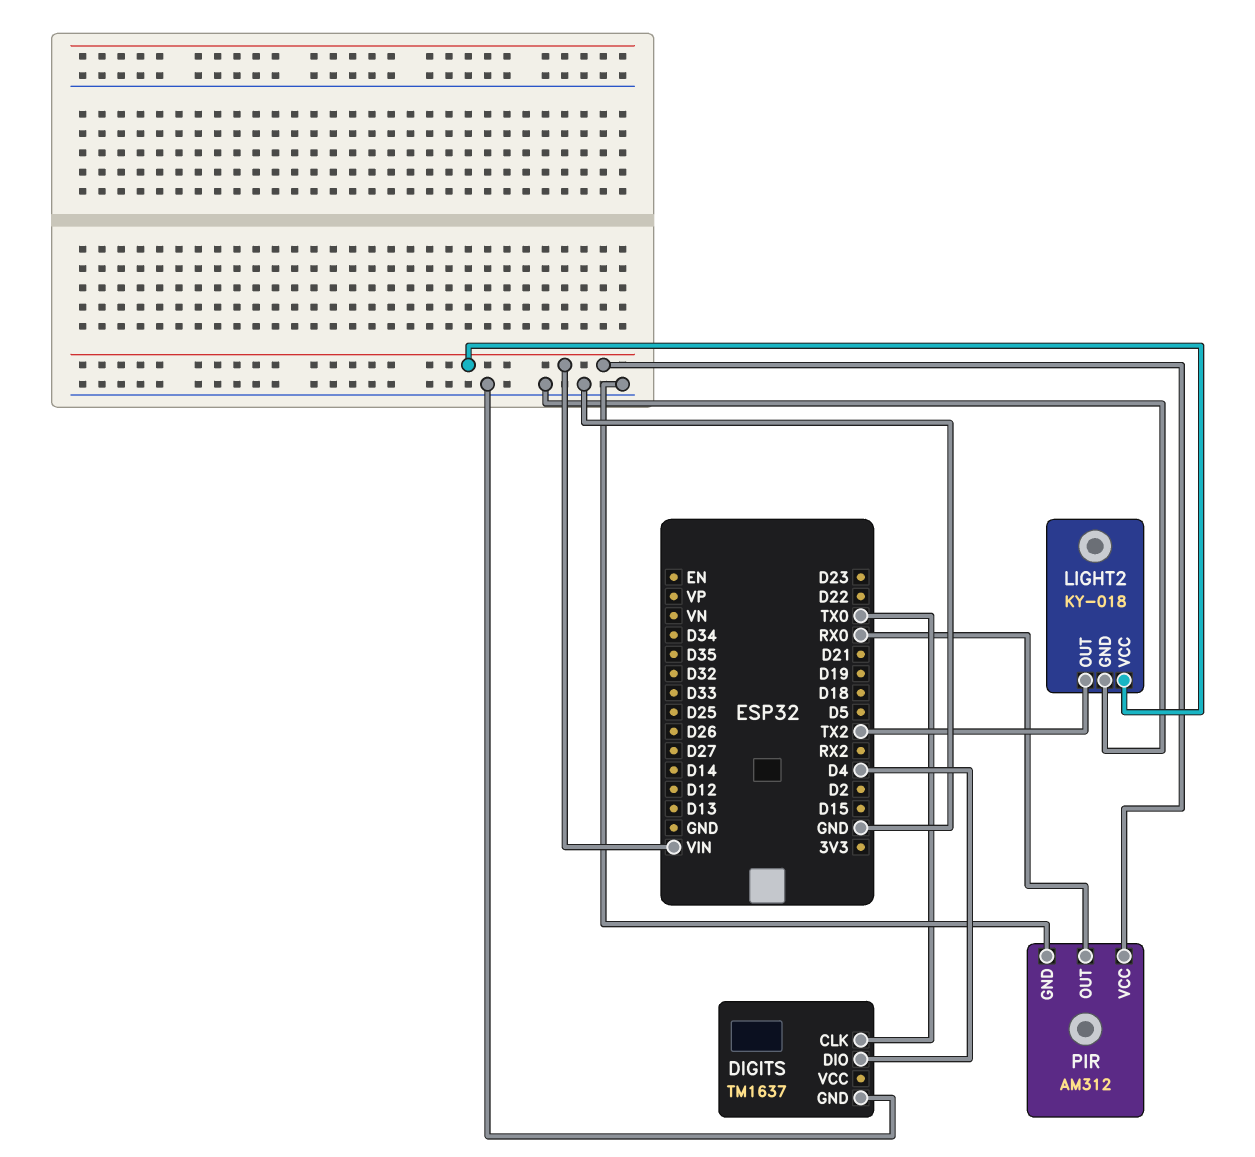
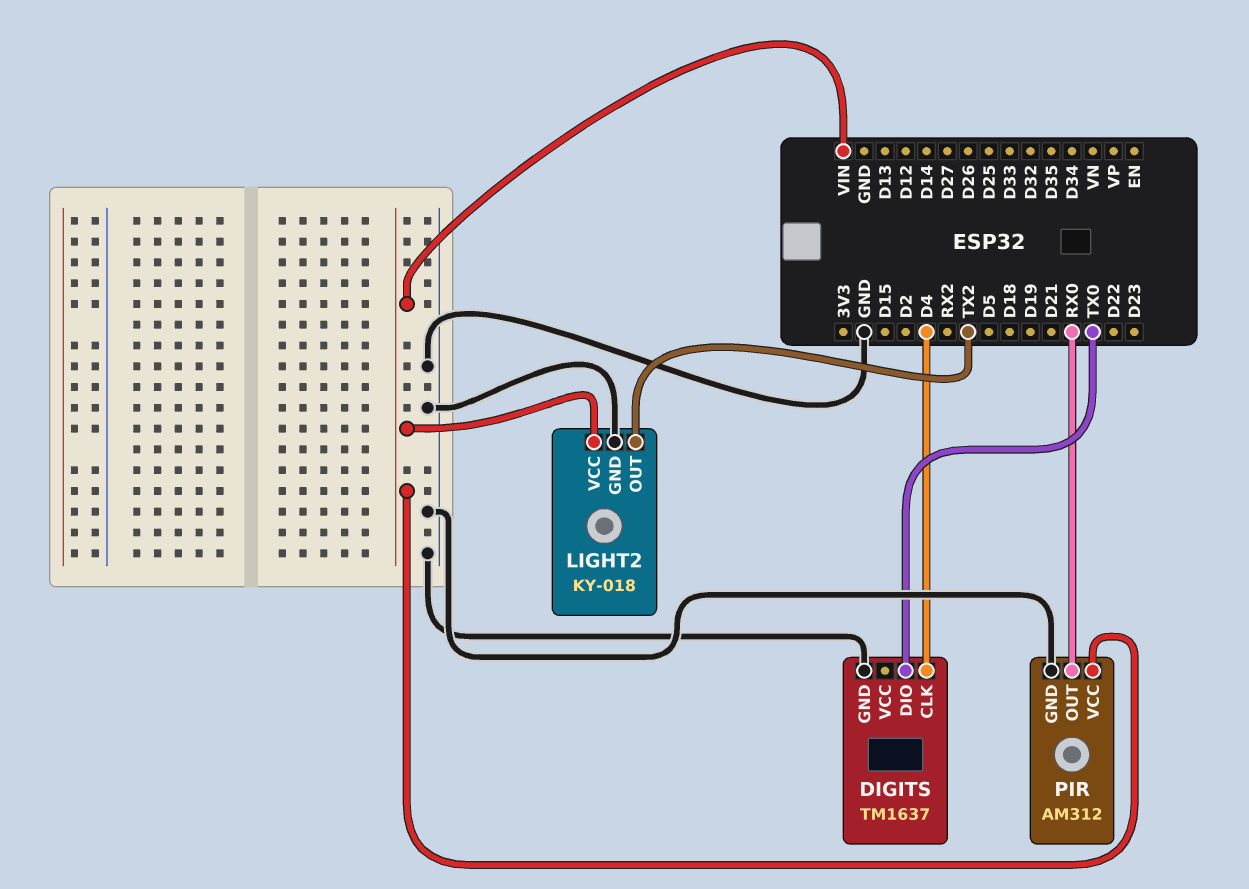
DIGITS pin CLK: TX0 -> D4
DIGITS pin DIO: D4 -> TX0

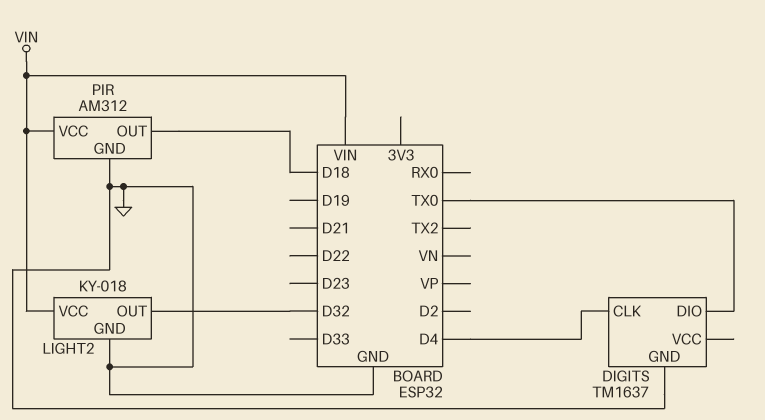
LIGHT2 pin OUT: TX2 -> D32
PIR pin OUT: RX0 -> D18

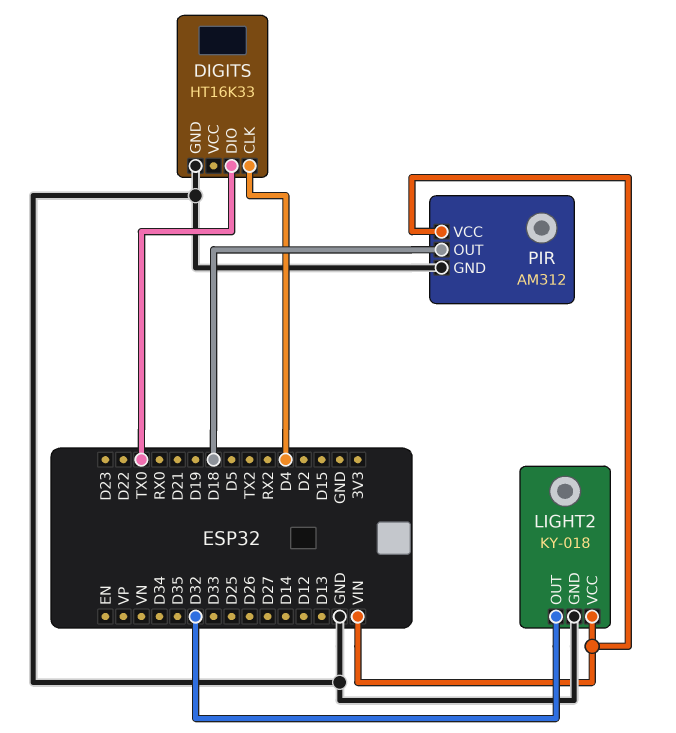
DIGITS: TM1637 -> HT16K33

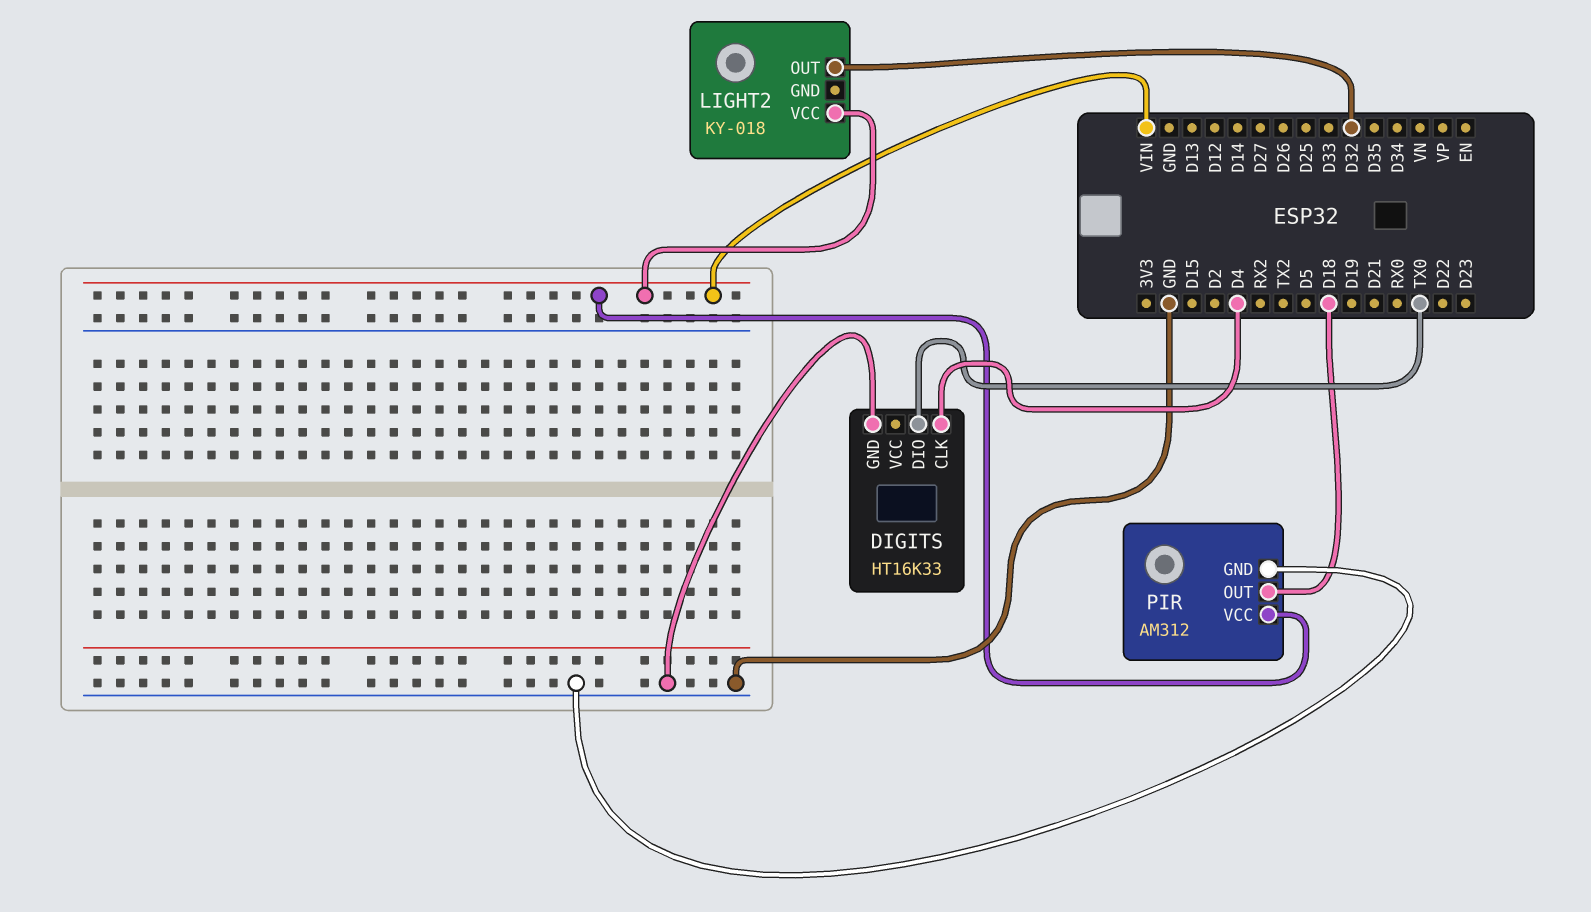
LIGHT2 pin GND: GND -> none

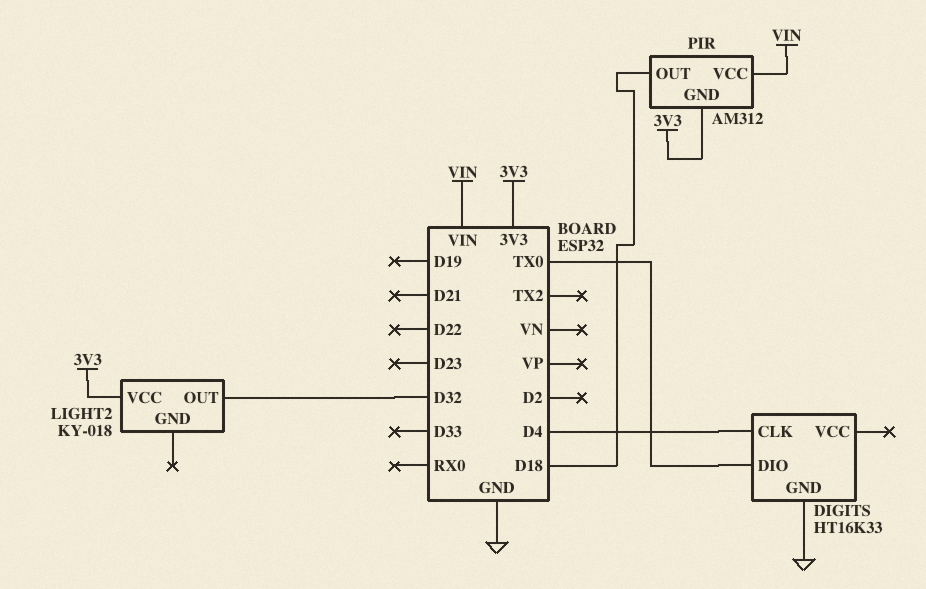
LIGHT2 pin VCC: VIN -> 3V3
PIR pin GND: GND -> 3V3

